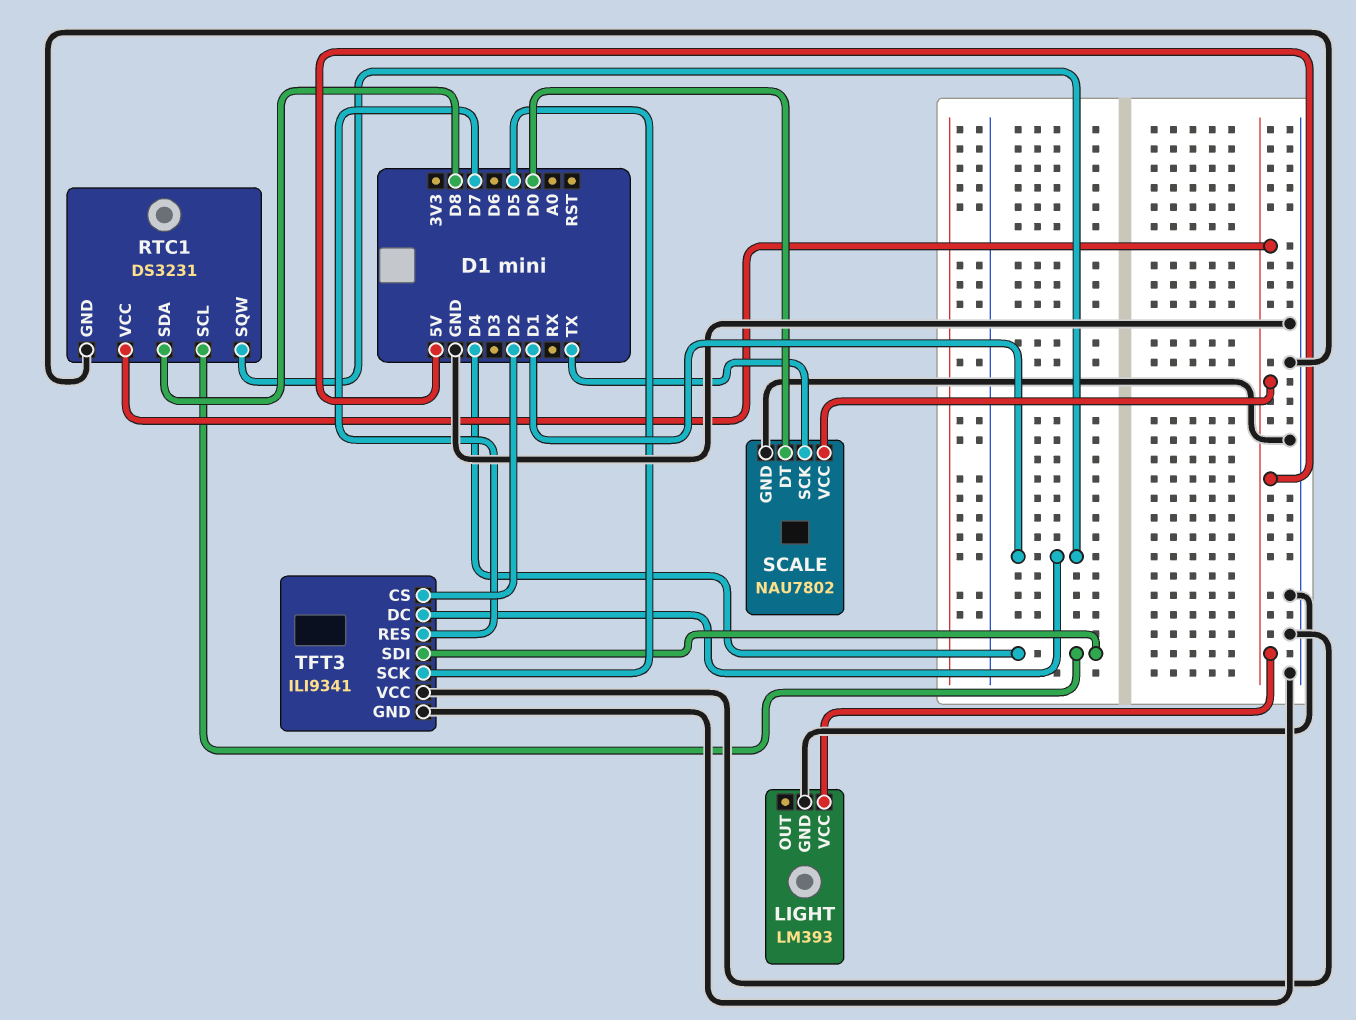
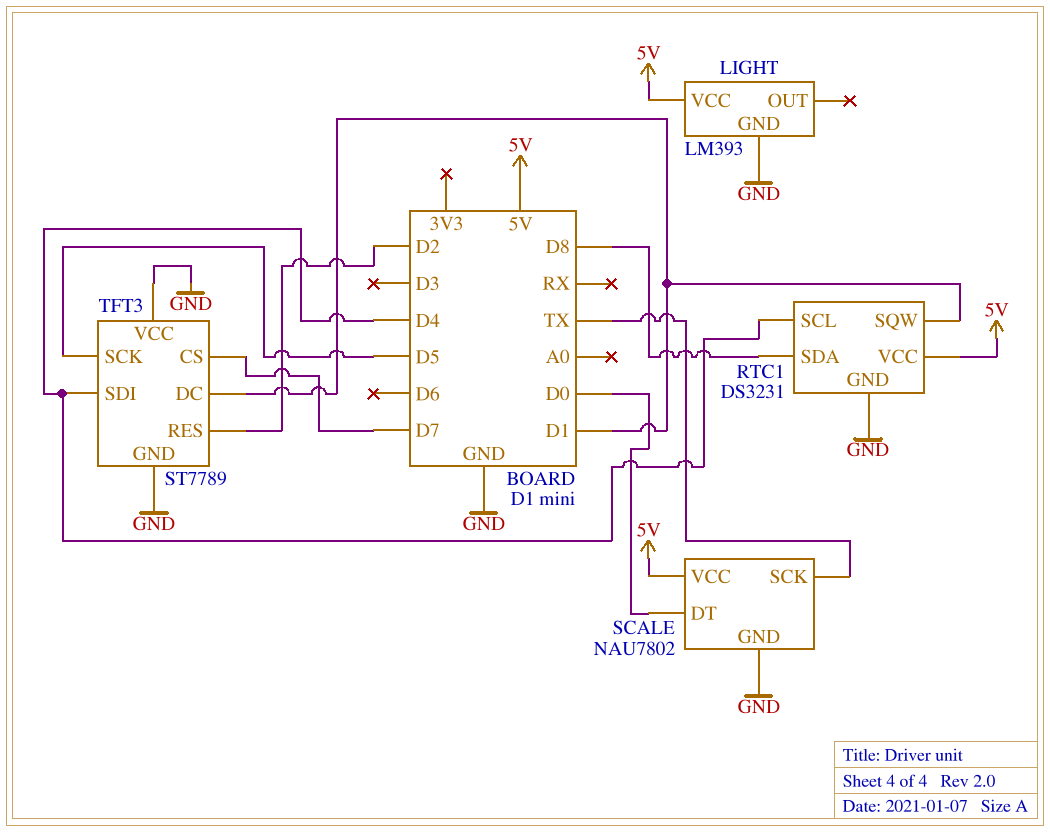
TFT3: ILI9341 -> ST7789
TFT3 pin CS: D2 -> D7
TFT3 pin RES: D7 -> D2

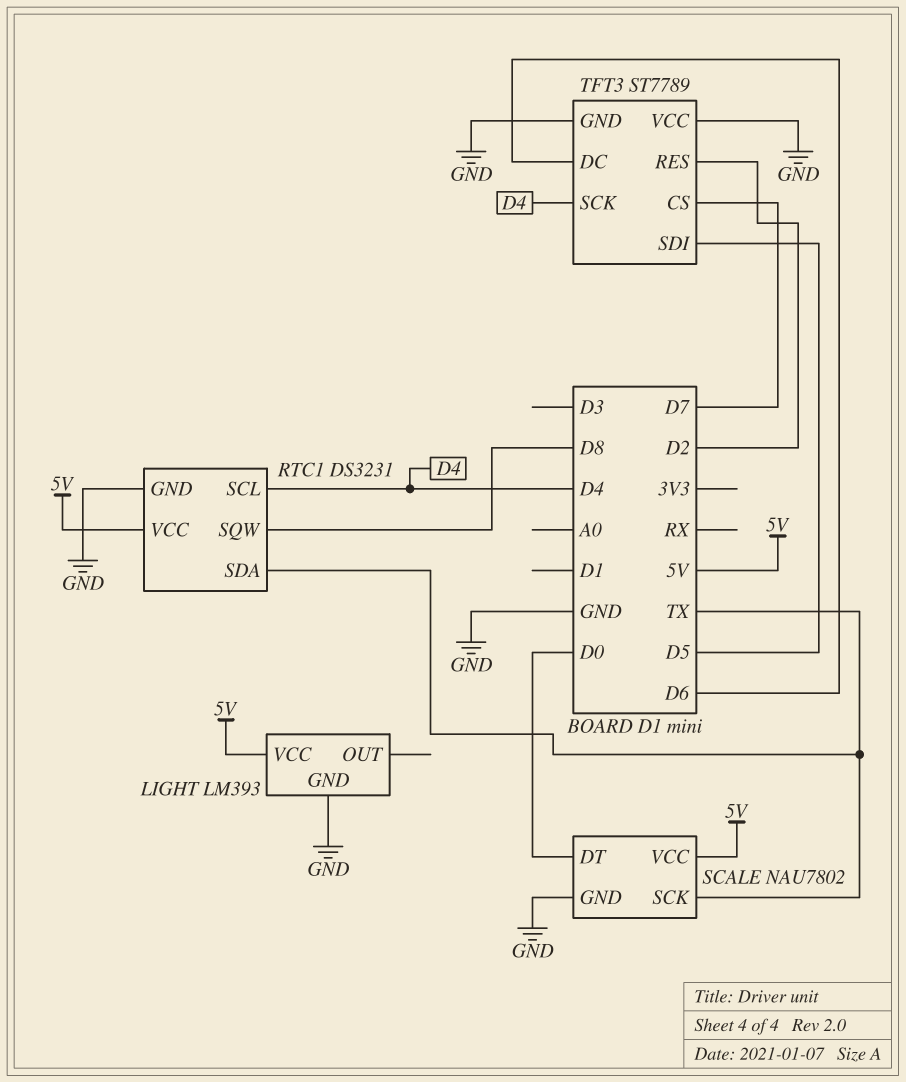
RTC1 pin SDA: D8 -> TX
RTC1 pin SQW: D1 -> D8
TFT3 pin DC: D1 -> D6
TFT3 pin SCK: D5 -> D4
TFT3 pin SDI: D4 -> D5

